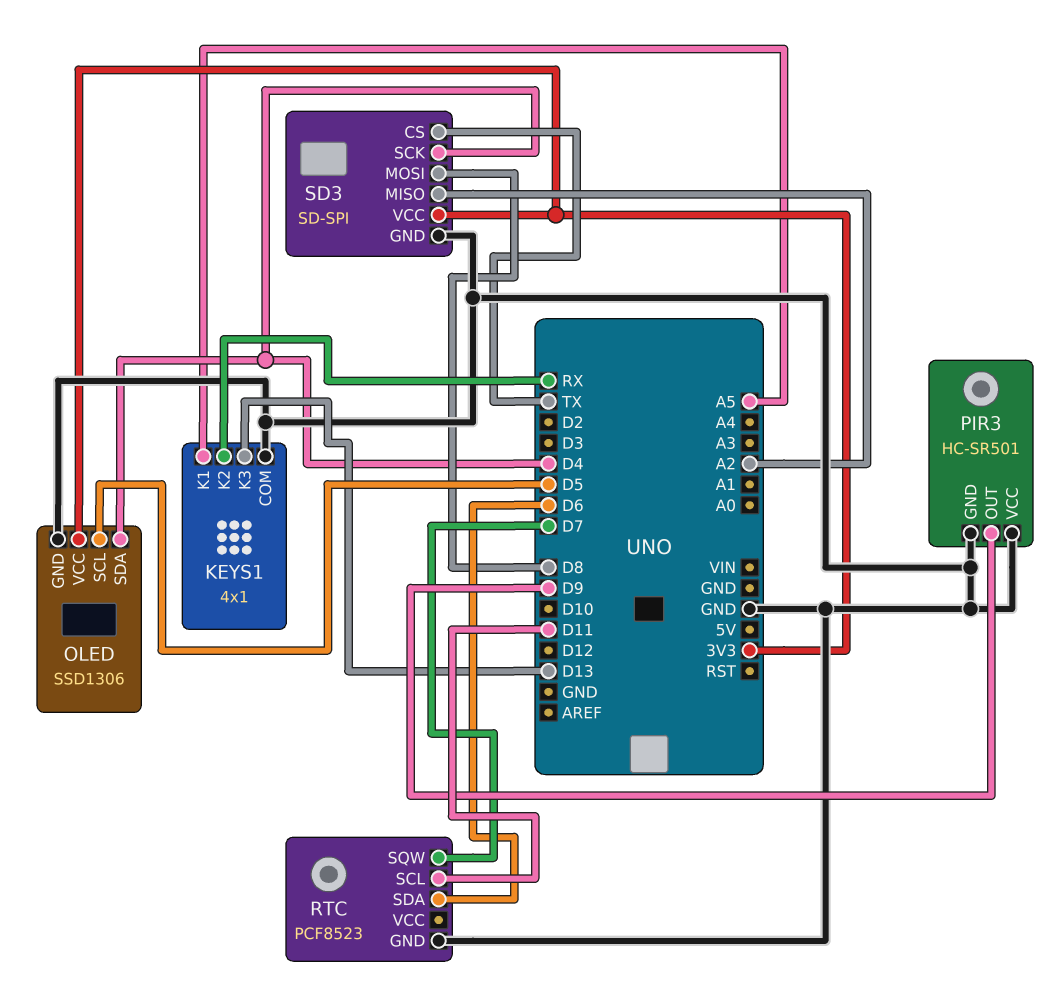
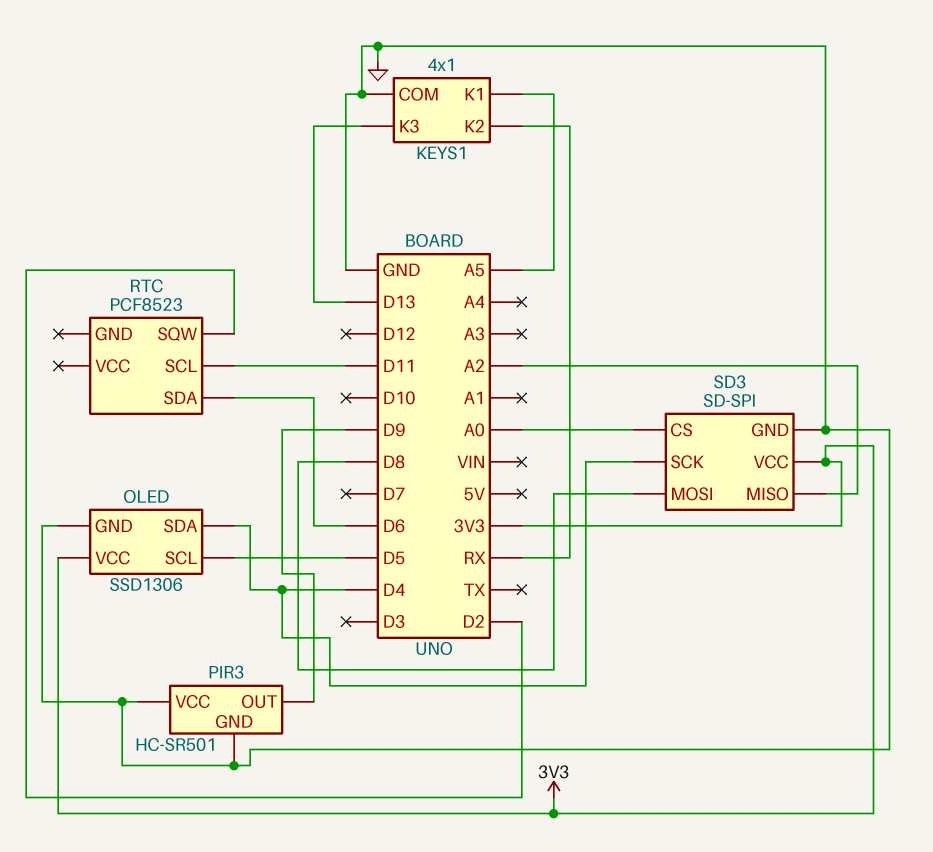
RTC pin GND: GND -> none
RTC pin SQW: D7 -> D2
SD3 pin CS: TX -> A0

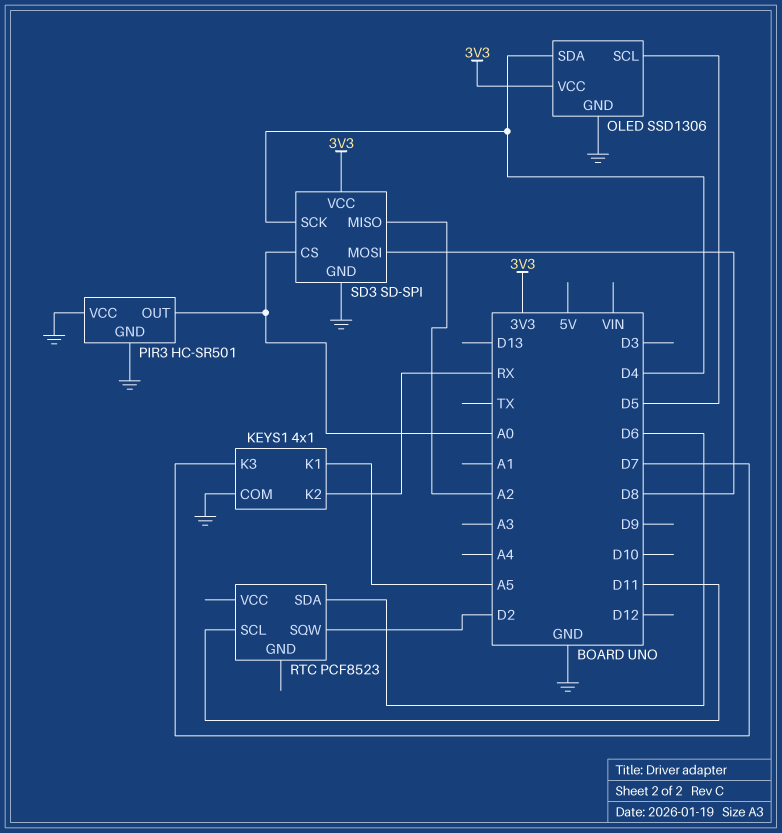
KEYS1 pin K3: D13 -> D7
PIR3 pin OUT: D9 -> A0

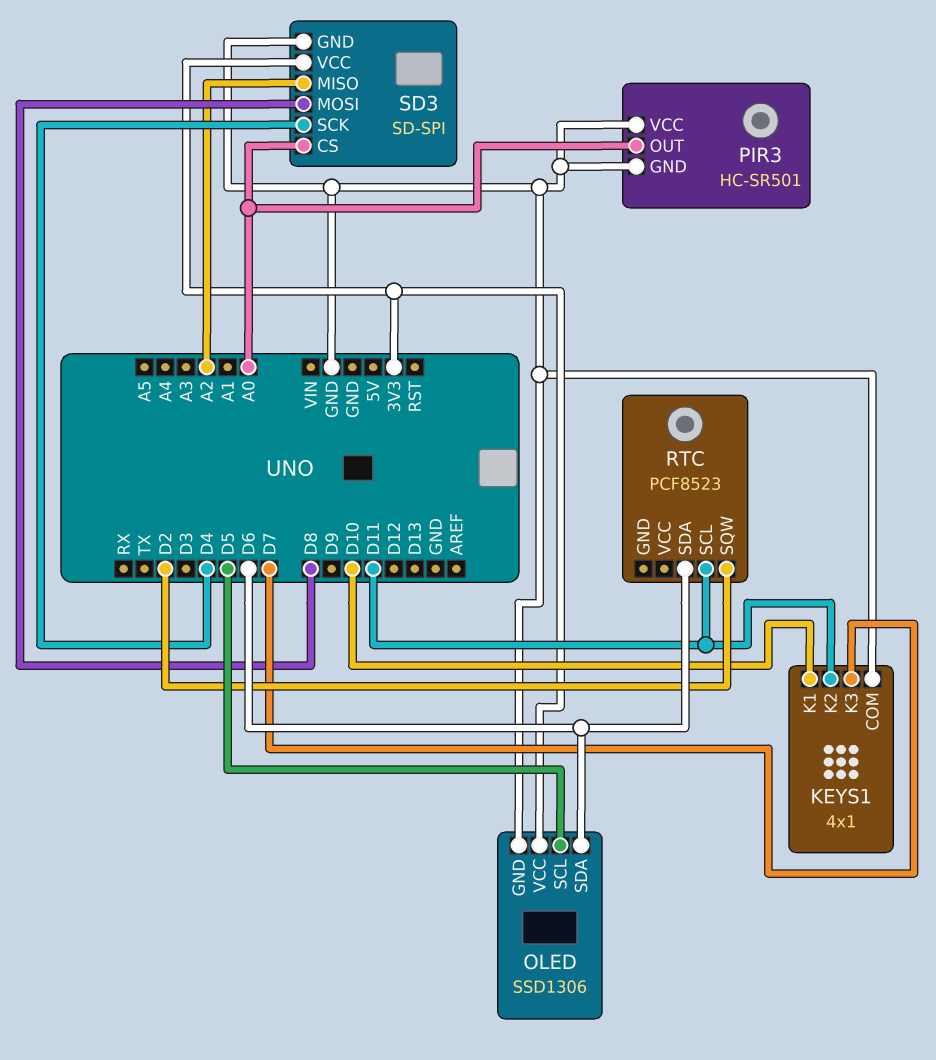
KEYS1 pin K1: A5 -> D10
KEYS1 pin K2: RX -> D11
OLED pin SDA: D4 -> D6

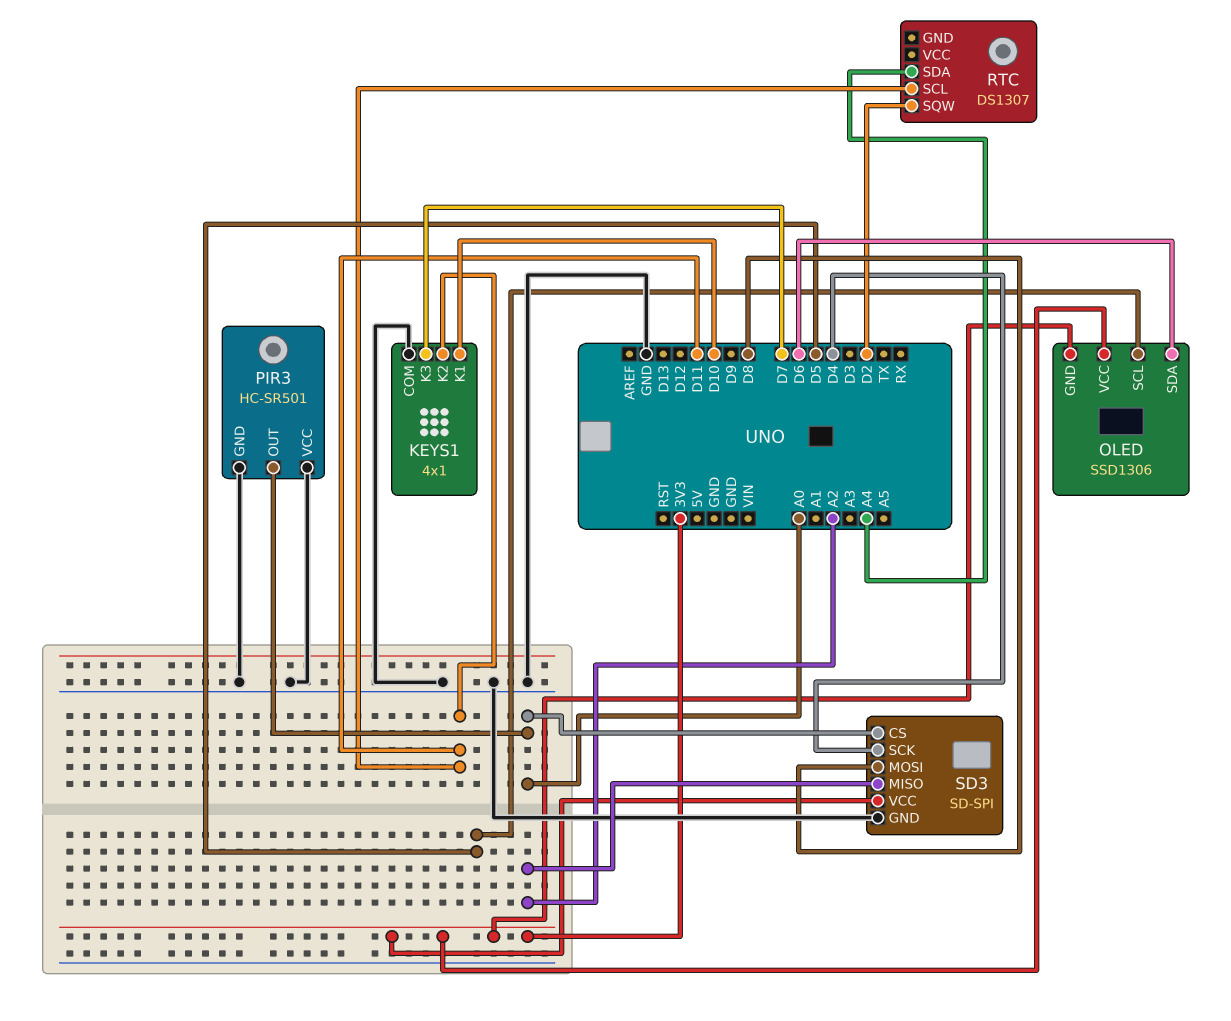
OLED pin GND: GND -> 3V3
RTC: PCF8523 -> DS1307
RTC pin SDA: D6 -> A4

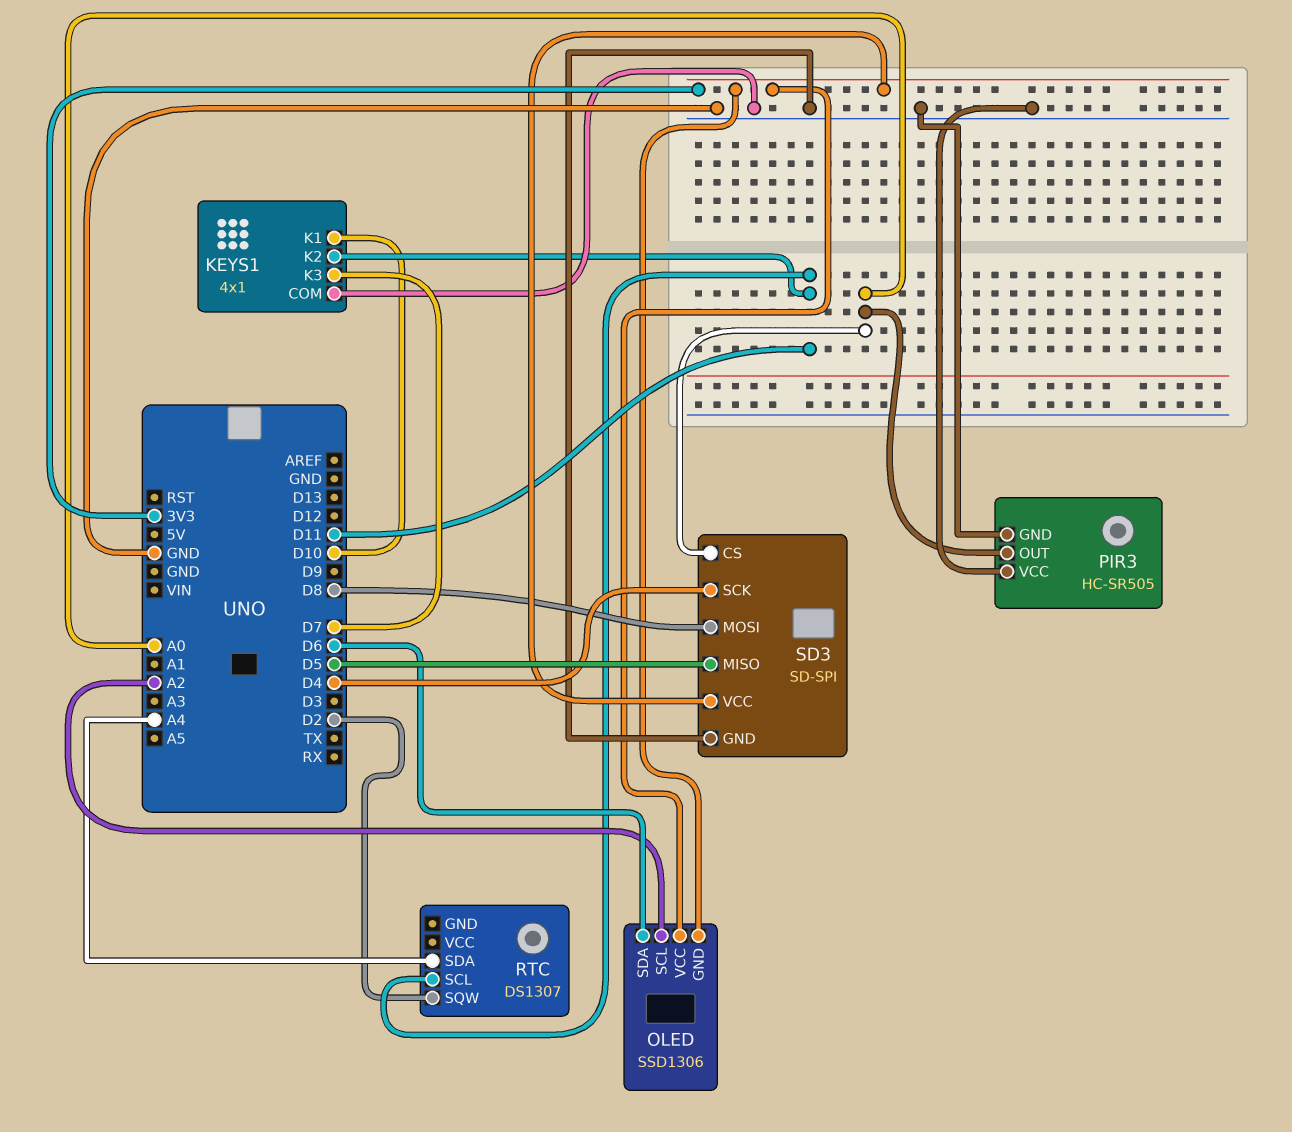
OLED pin SCL: D5 -> A2
PIR3: HC-SR501 -> HC-SR505
SD3 pin MISO: A2 -> D5

